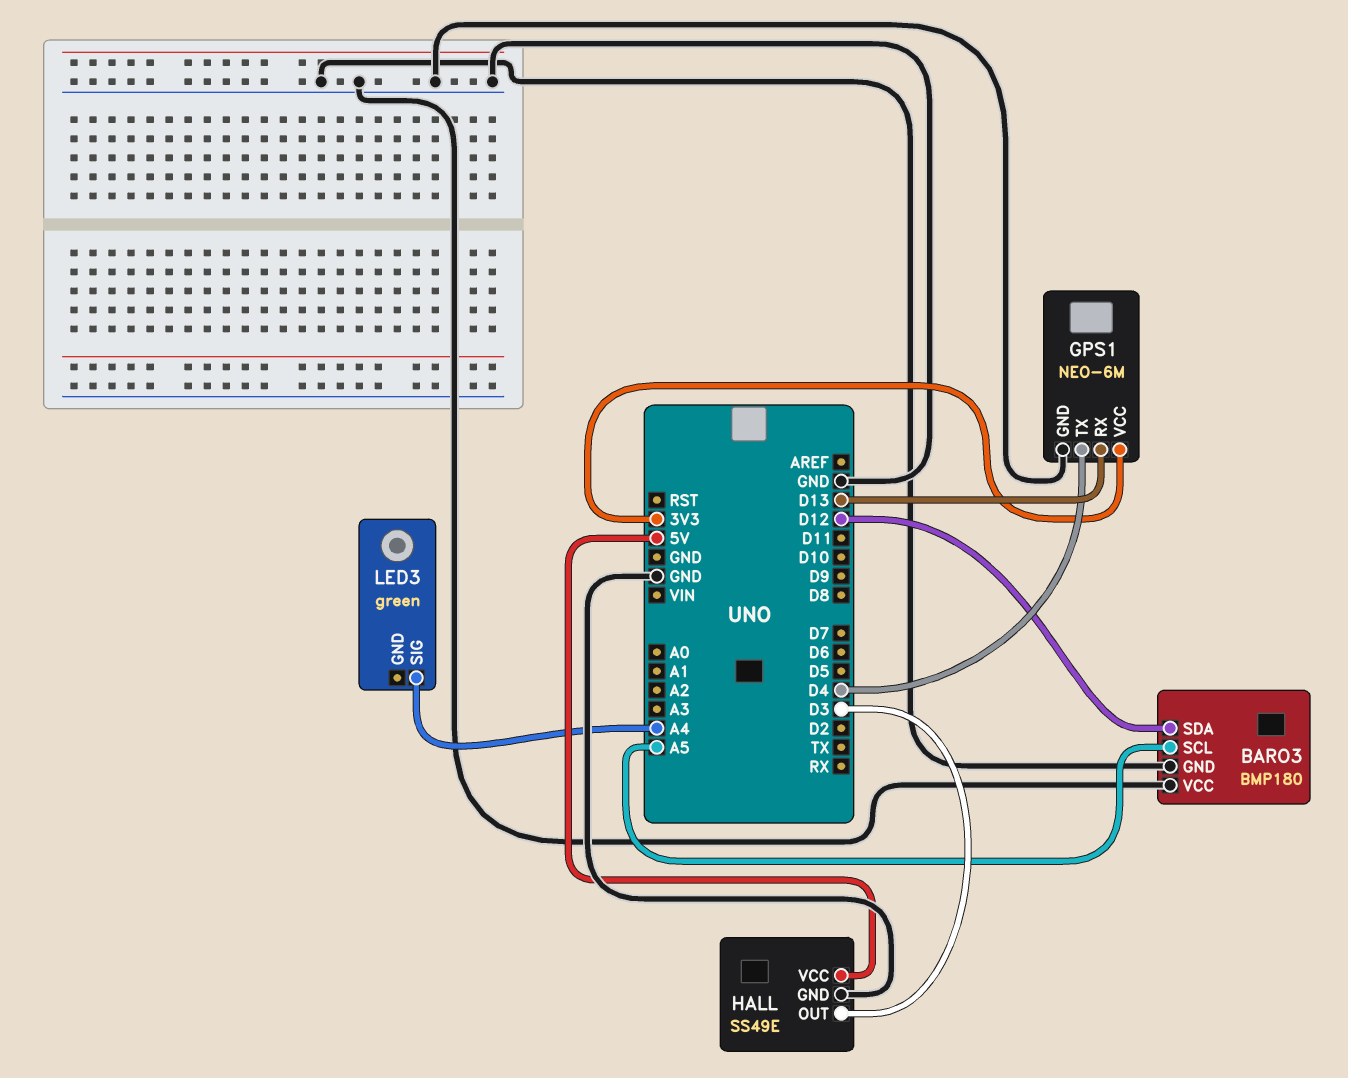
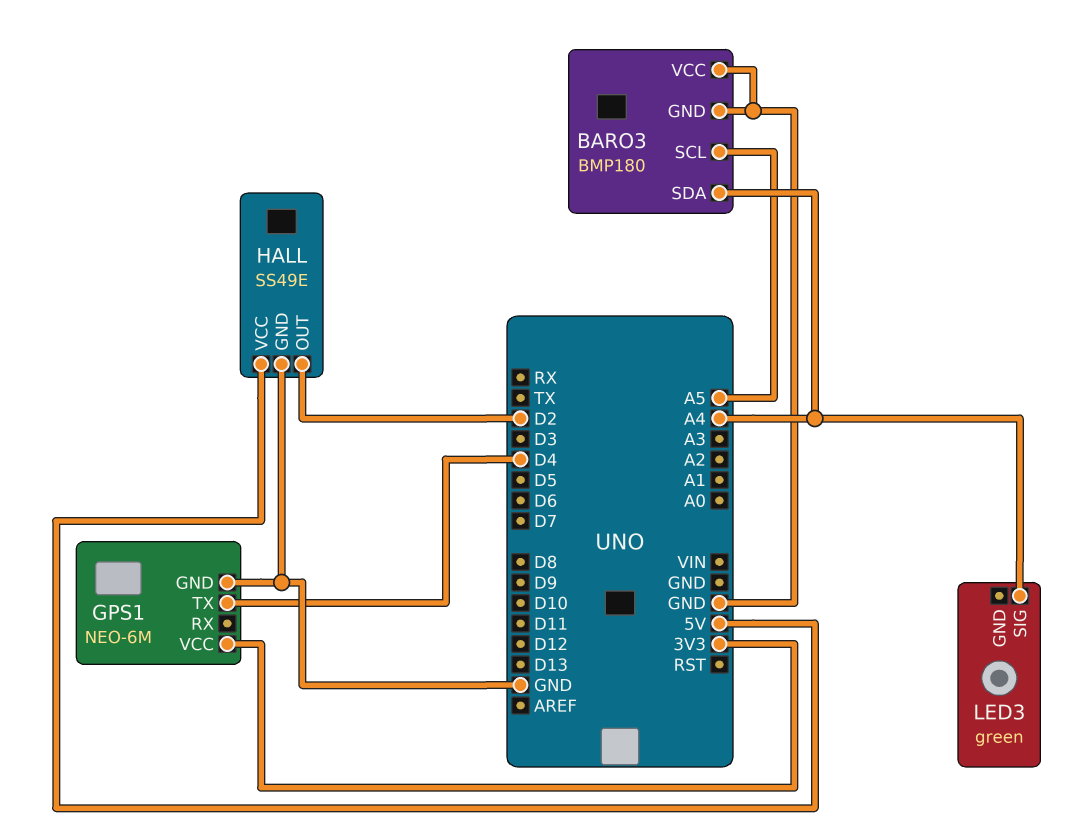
BARO3 pin SDA: D12 -> A4
GPS1 pin RX: D13 -> none
HALL pin OUT: D3 -> D2

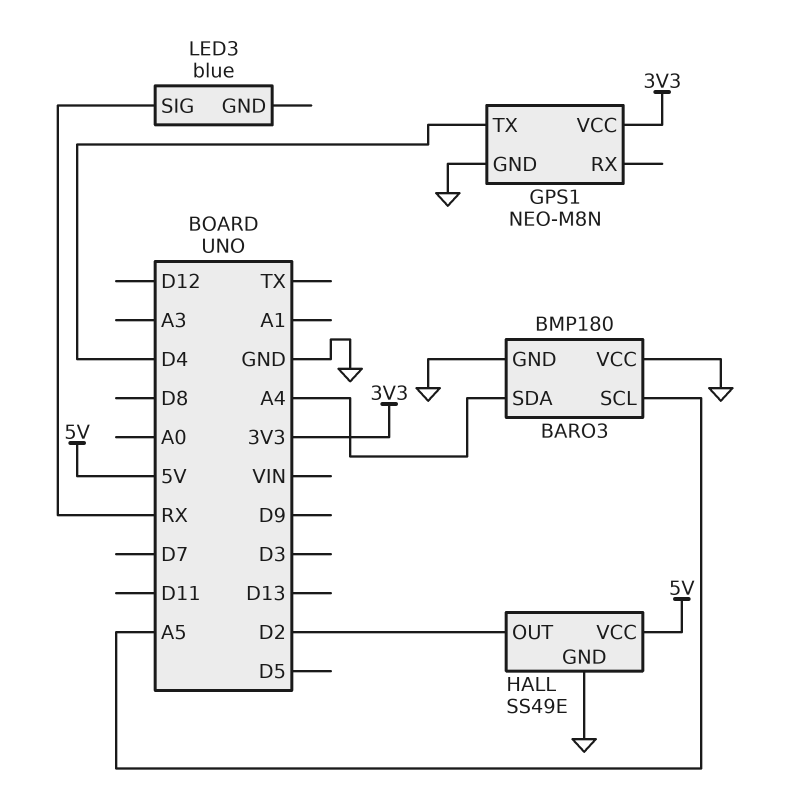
GPS1: NEO-6M -> NEO-M8N
LED3: green -> blue
LED3 pin SIG: A4 -> RX

